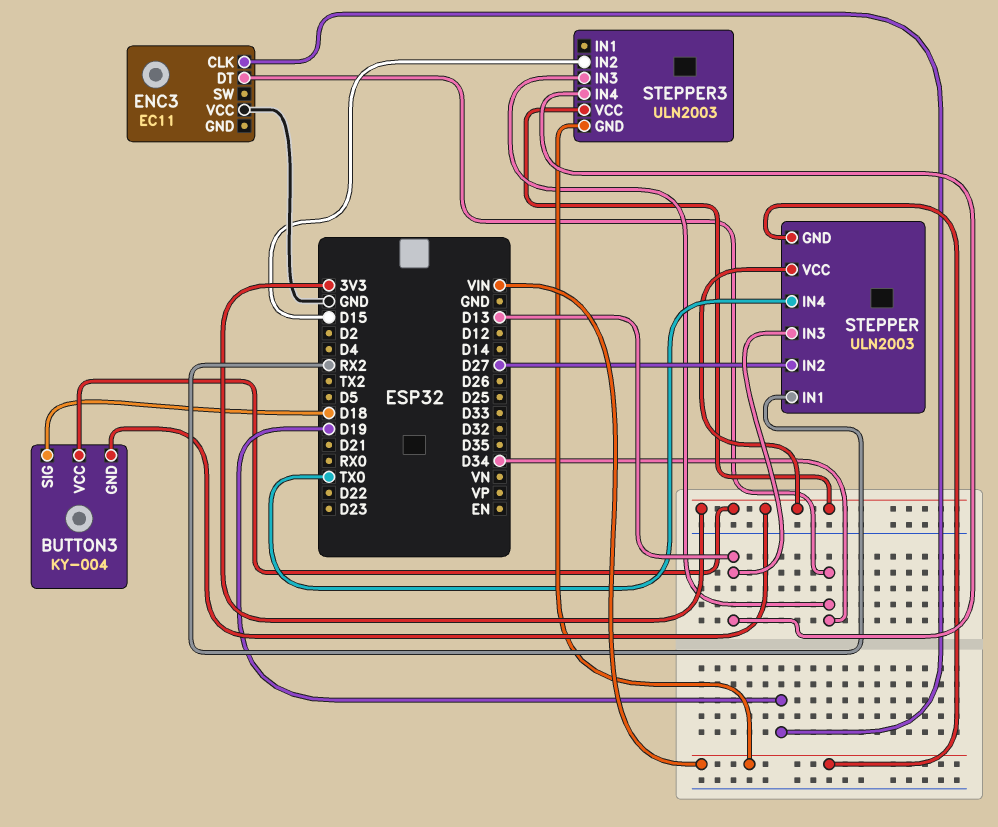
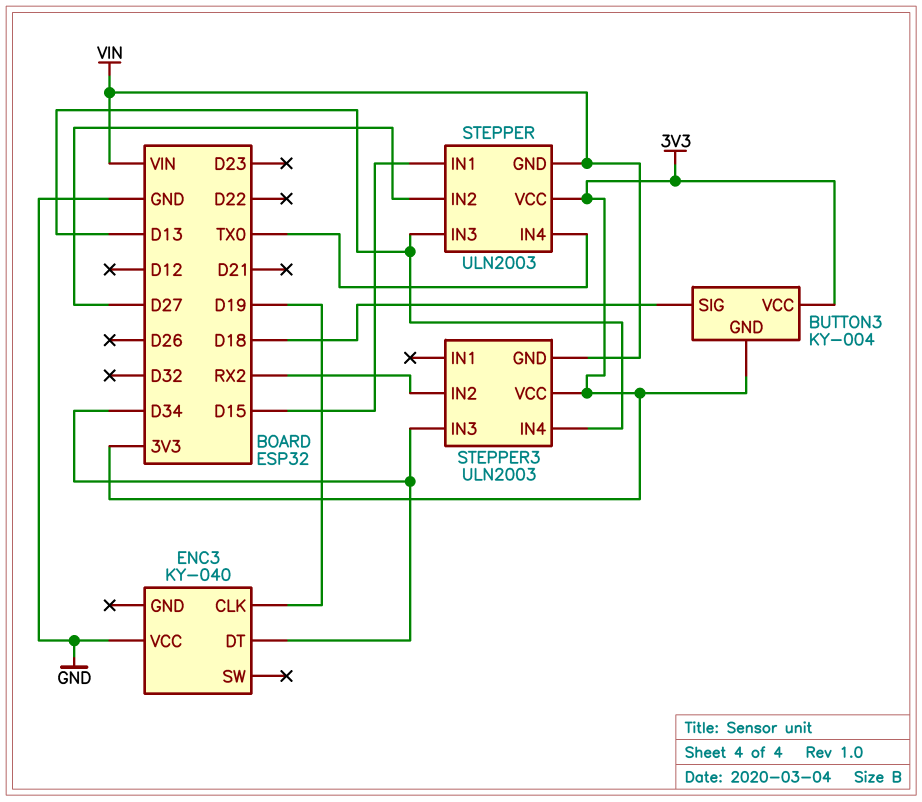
ENC3: EC11 -> KY-040
STEPPER pin IN1: RX2 -> D15
STEPPER3 pin IN2: D15 -> RX2

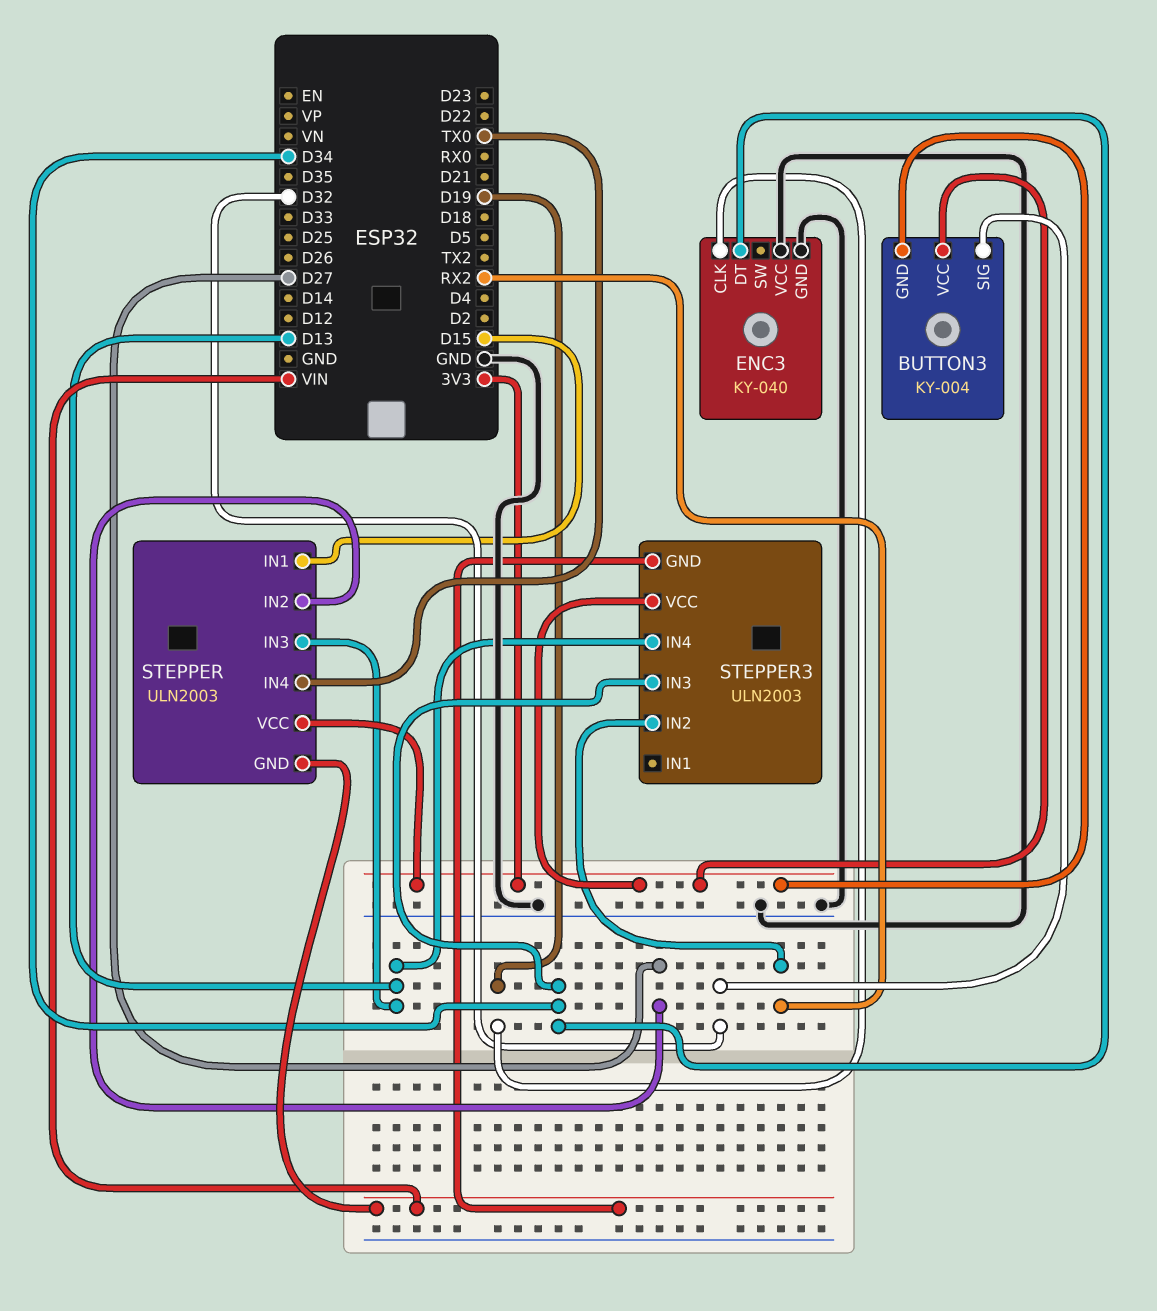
BUTTON3 pin SIG: D18 -> D32
ENC3 pin GND: none -> GND

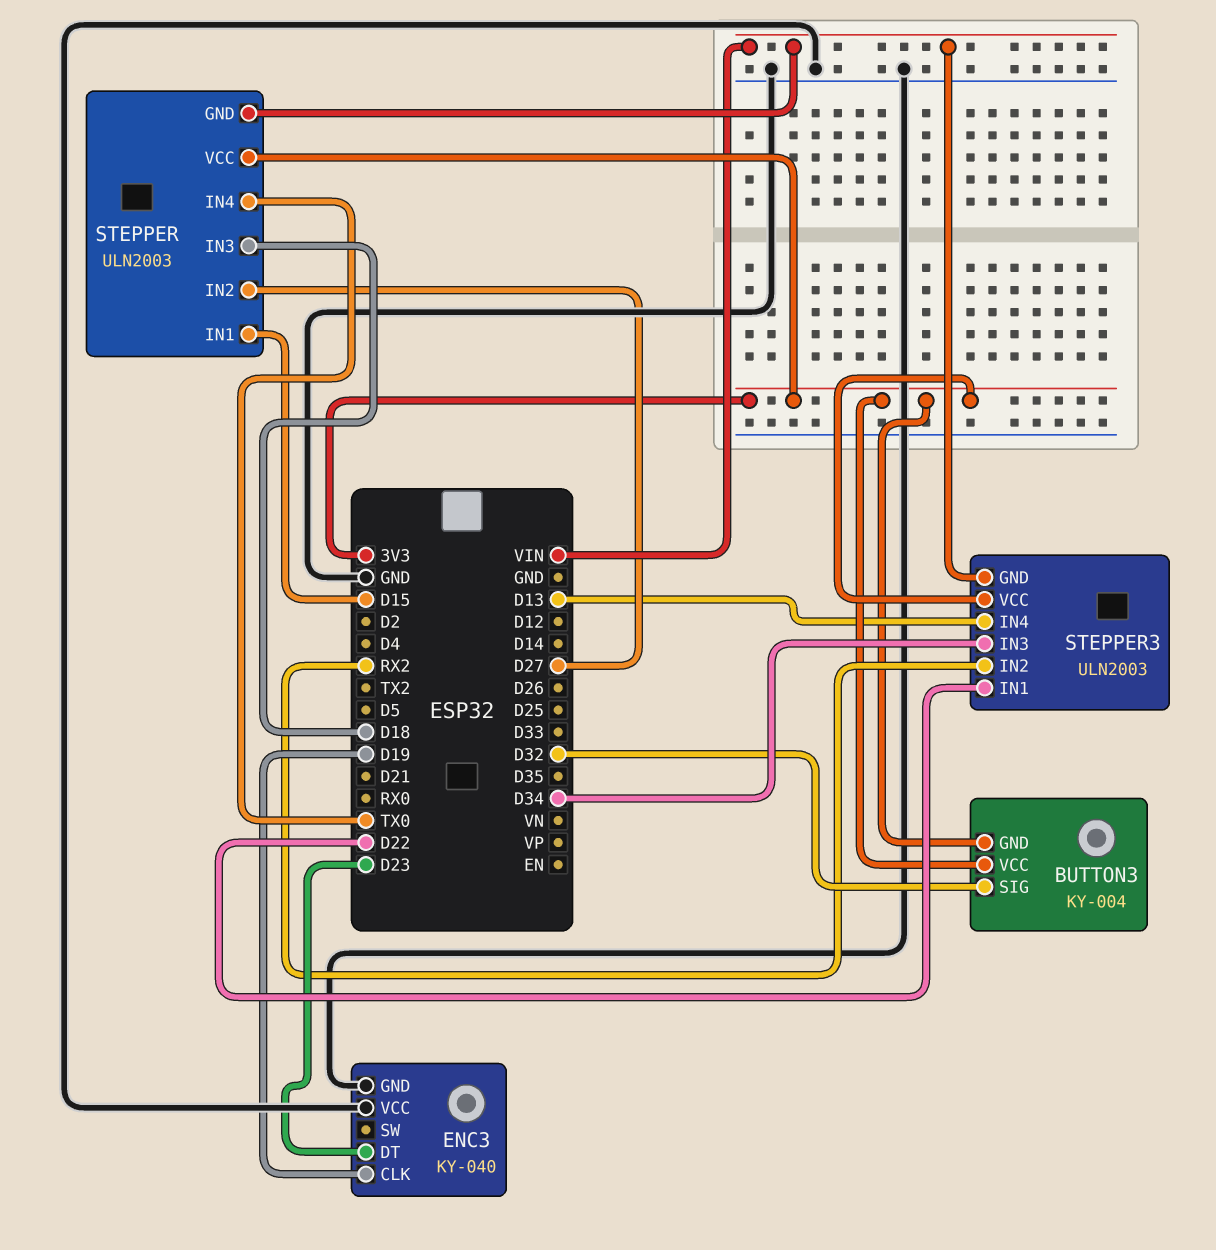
ENC3 pin DT: D34 -> D23
STEPPER pin IN3: D13 -> D18
STEPPER3 pin IN1: none -> D22

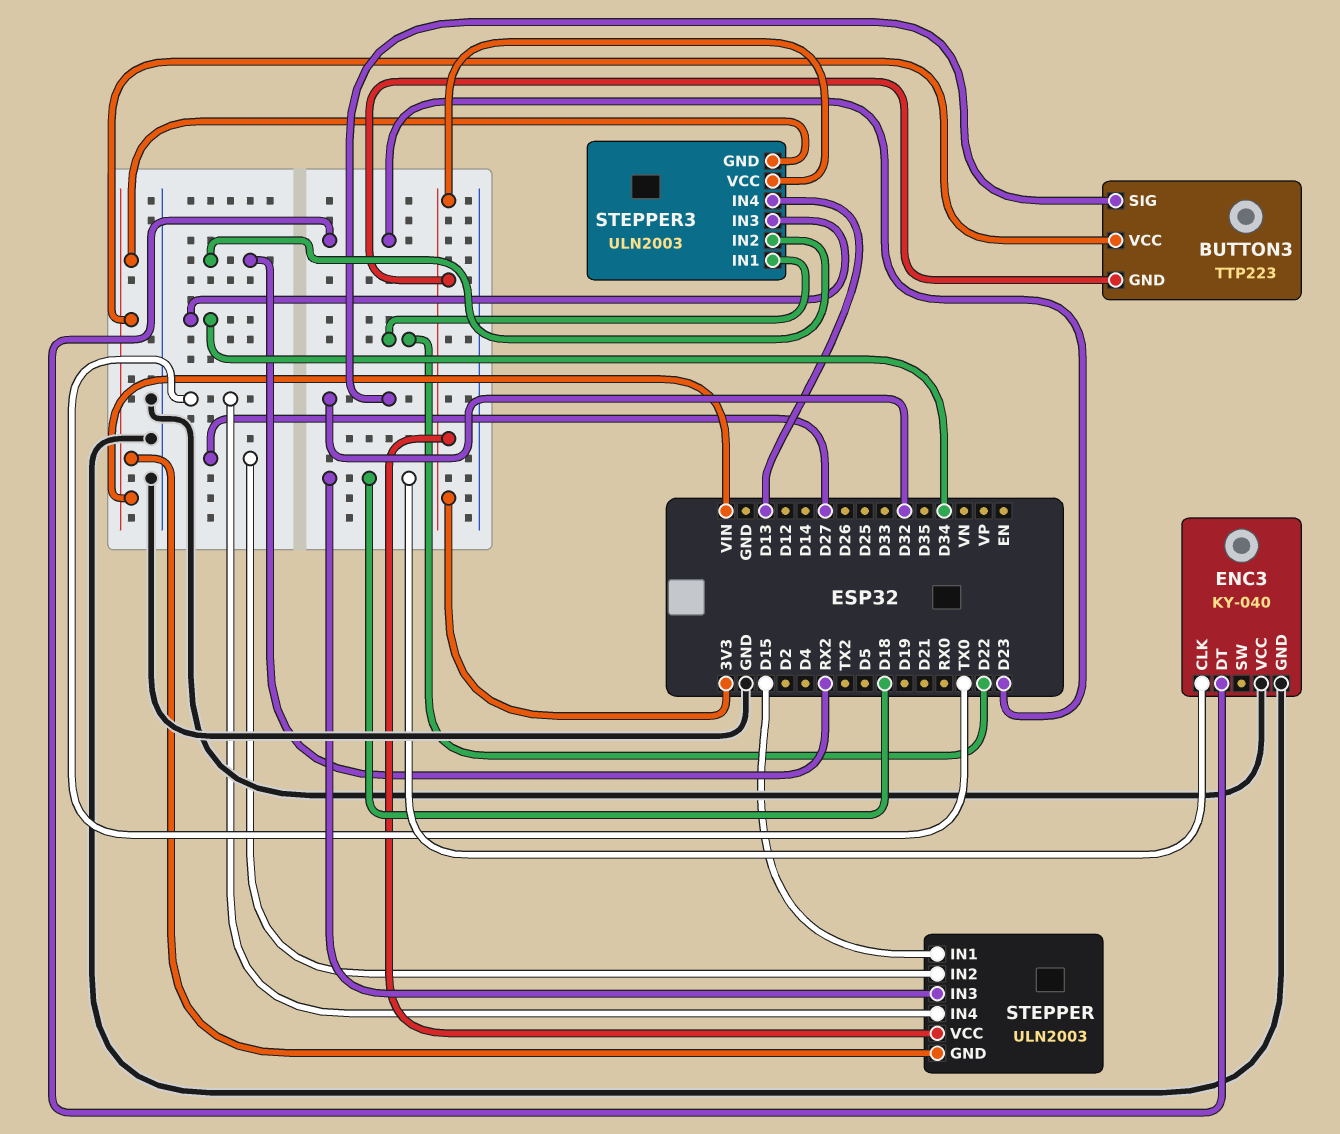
BUTTON3: KY-004 -> TTP223
BUTTON3 pin VCC: 3V3 -> VIN
ENC3 pin CLK: D19 -> D18

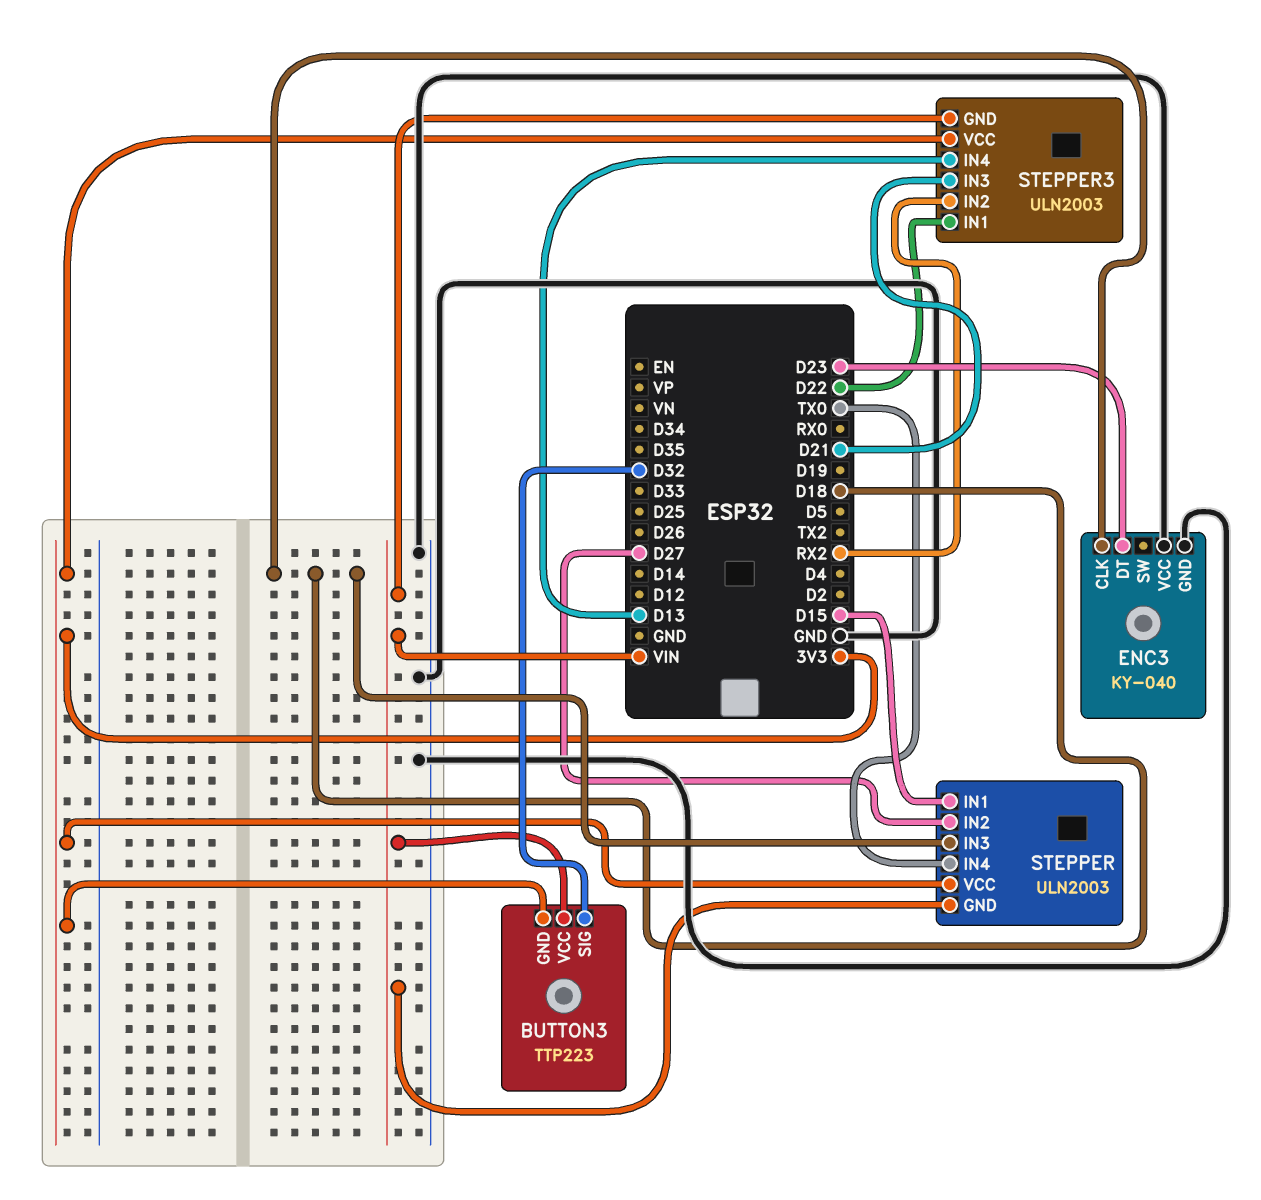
STEPPER3 pin IN3: D34 -> D21

